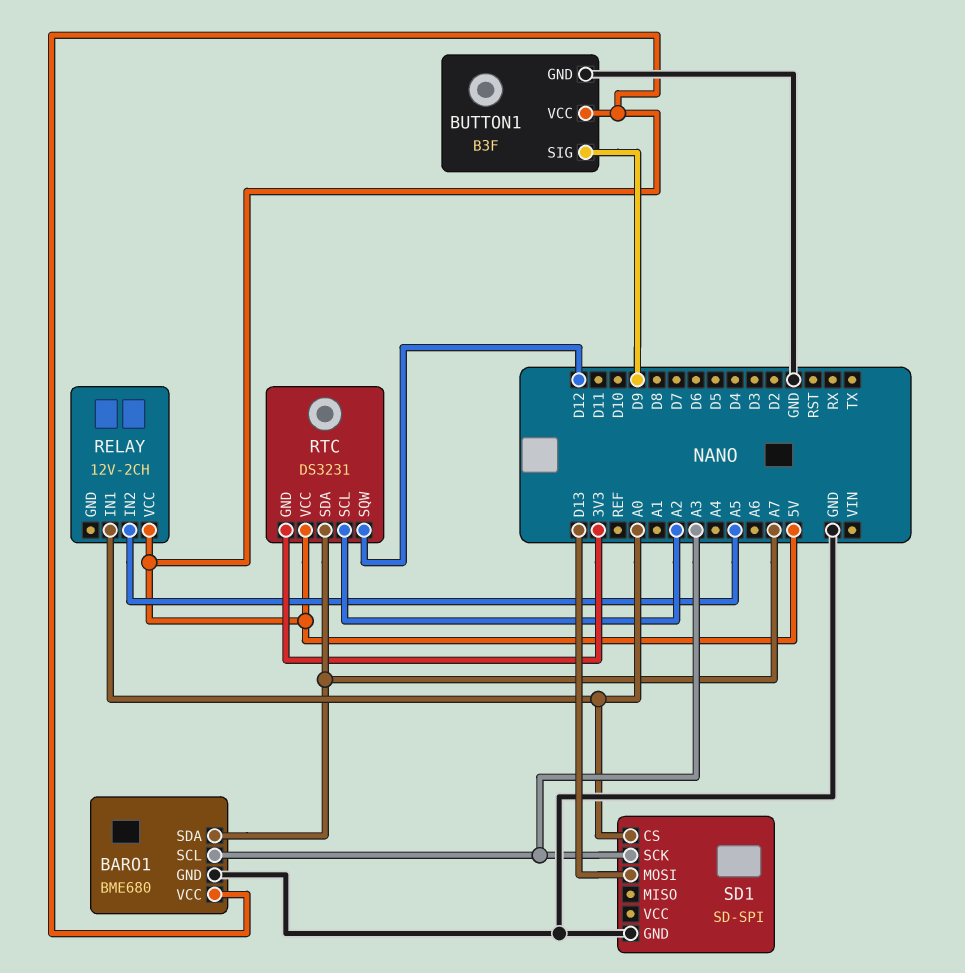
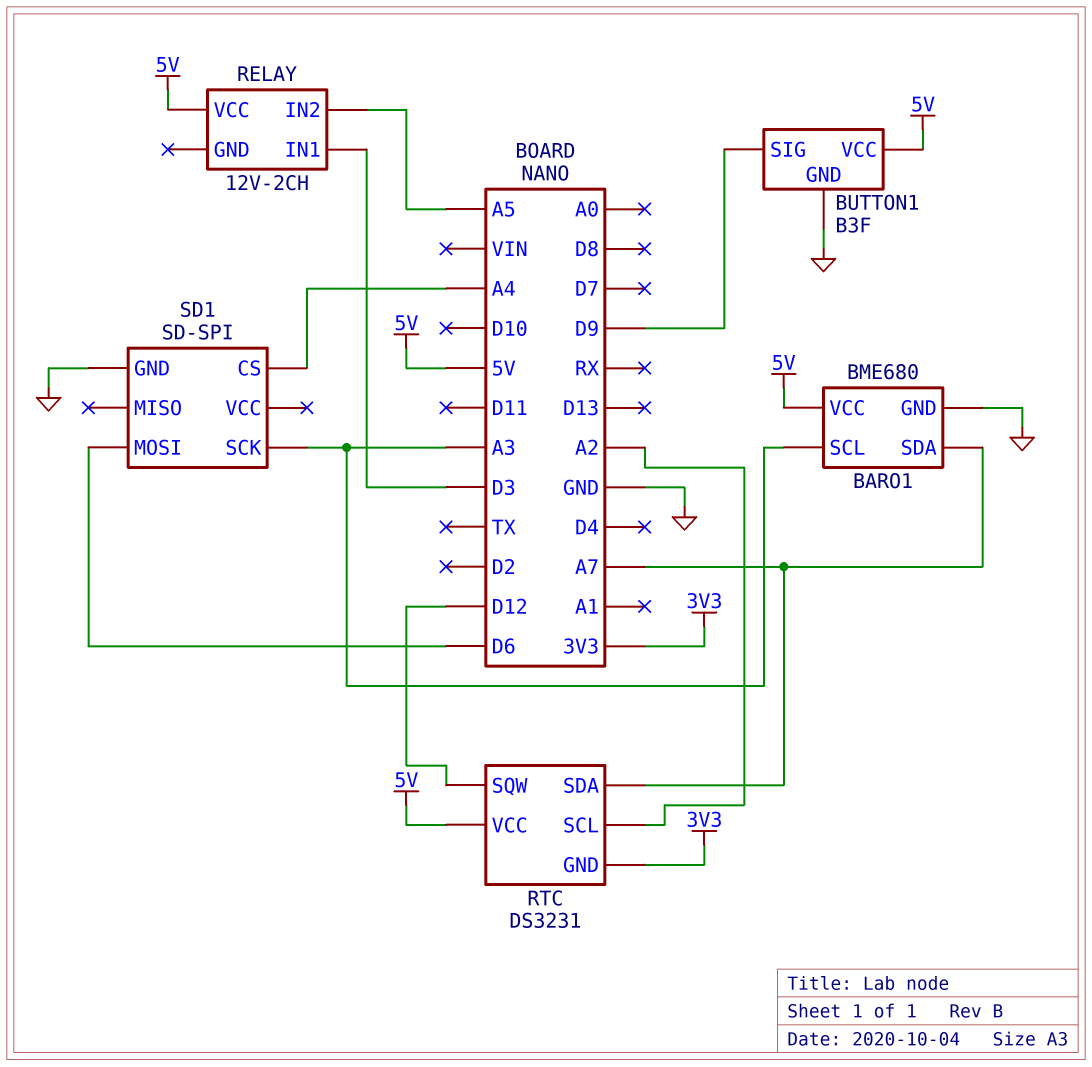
RELAY pin IN1: A0 -> D3
SD1 pin CS: A0 -> A4
SD1 pin MOSI: D13 -> D6

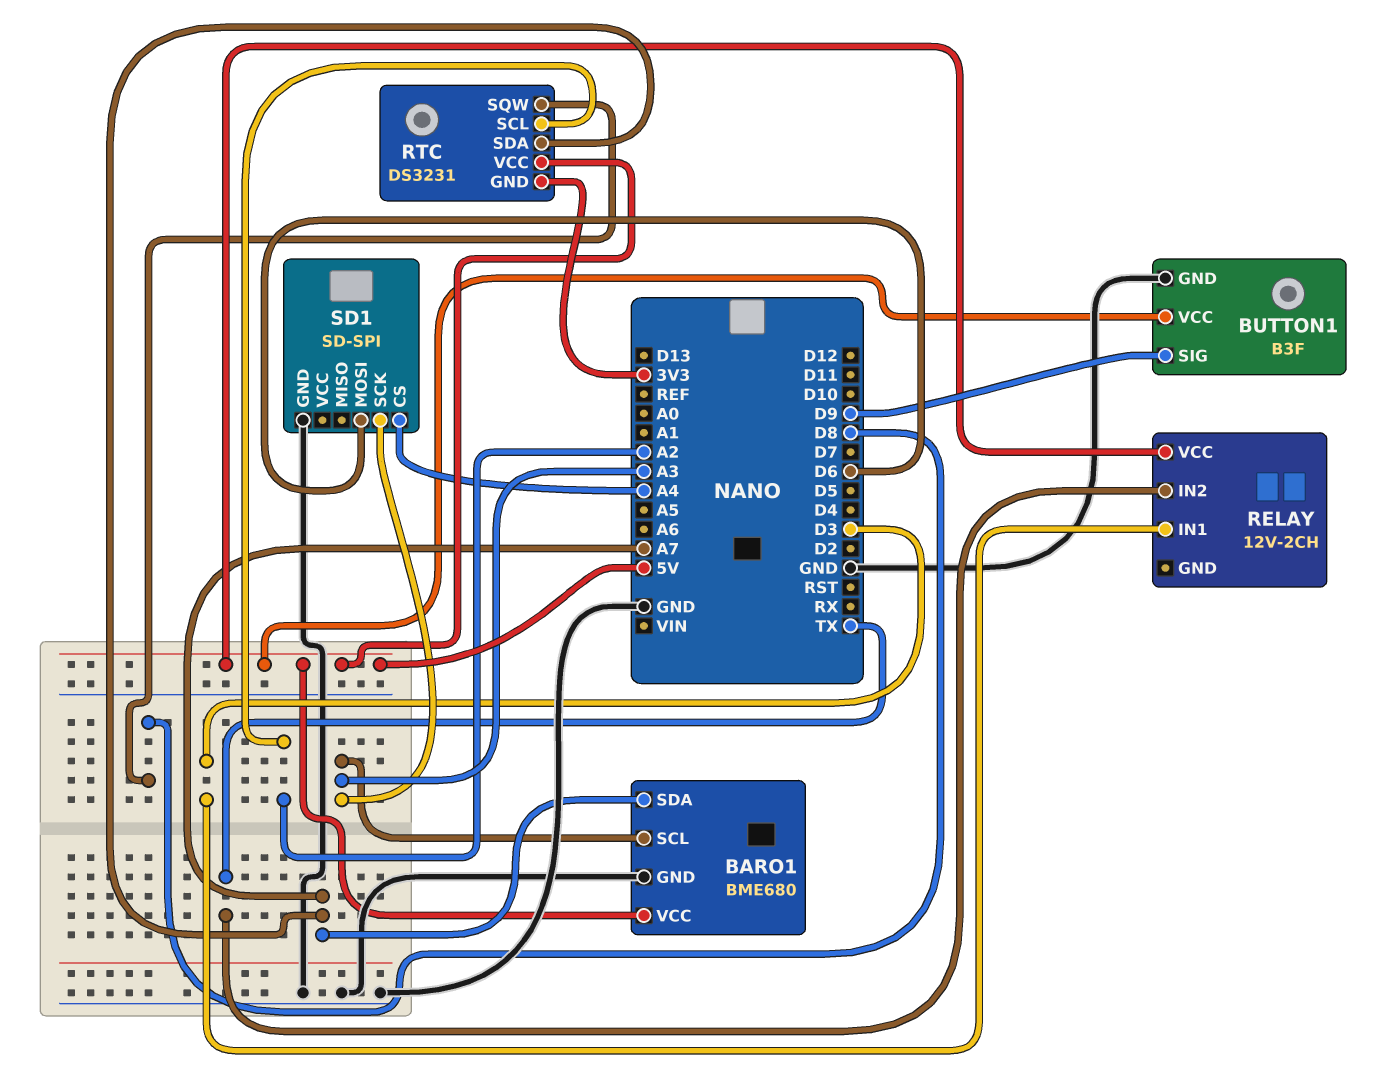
RELAY pin IN2: A5 -> TX
RTC pin SQW: D12 -> D8

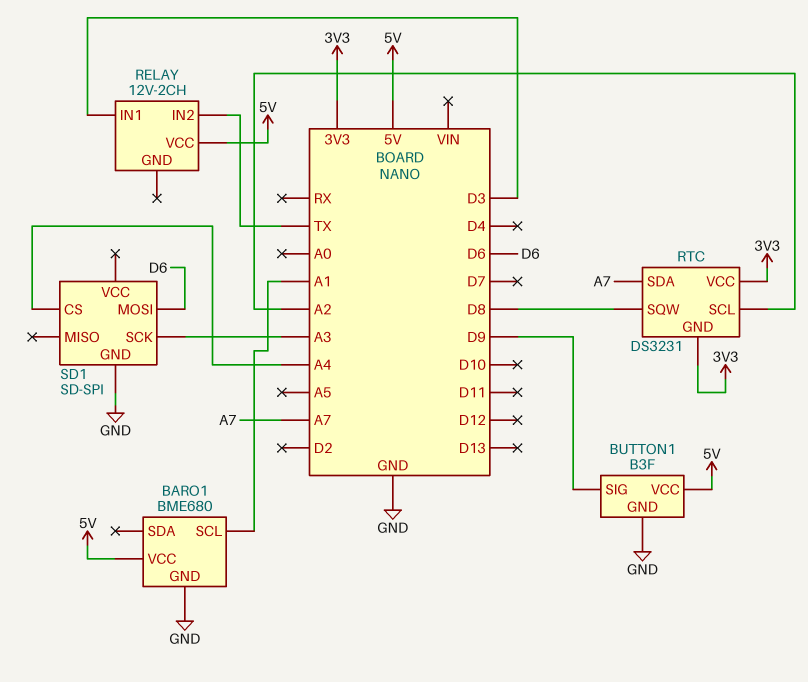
BARO1 pin SCL: A3 -> A1
BARO1 pin SDA: A7 -> none
RTC pin VCC: 5V -> 3V3

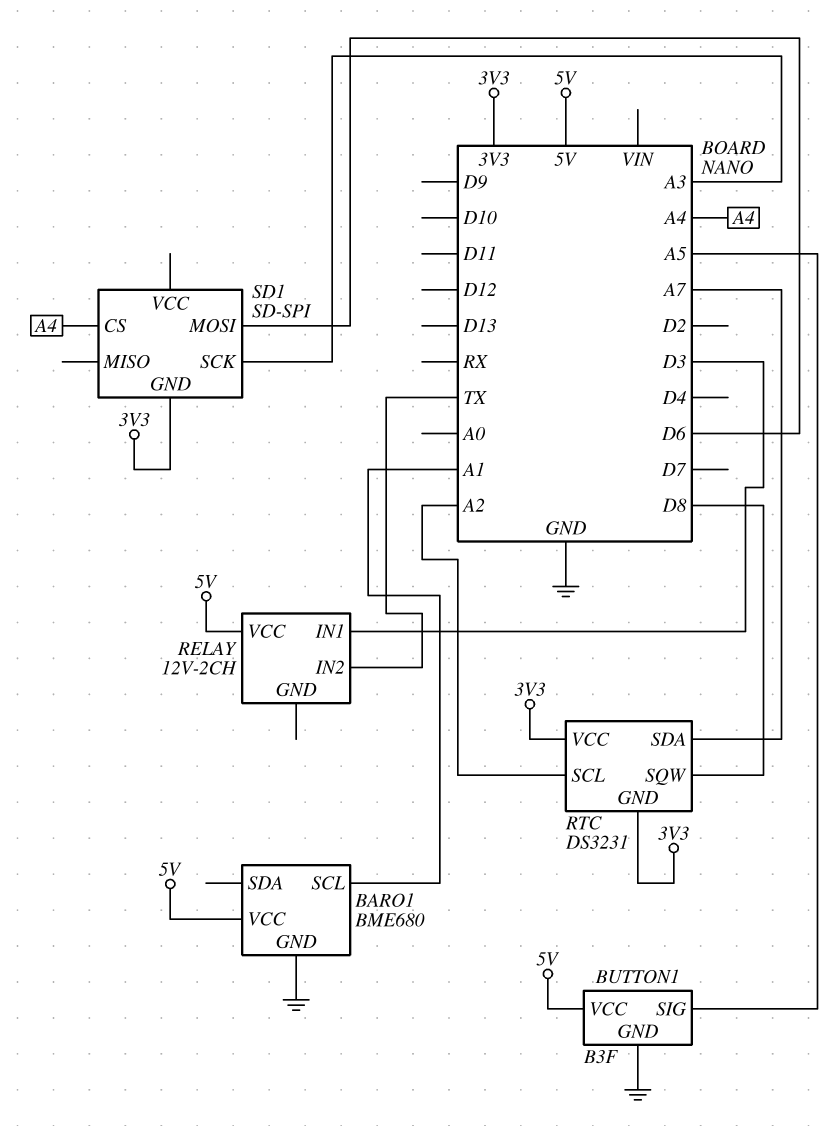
BUTTON1 pin SIG: D9 -> A5
SD1 pin GND: GND -> 3V3

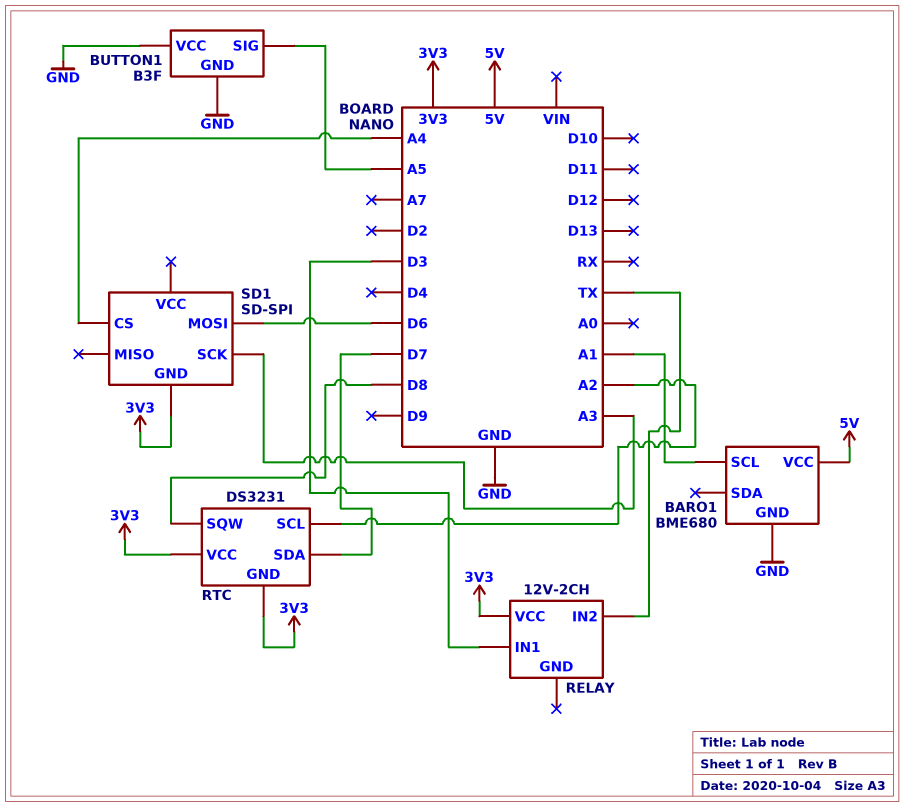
BUTTON1 pin VCC: 5V -> GND
RELAY pin VCC: 5V -> 3V3
RTC pin SDA: A7 -> D7

